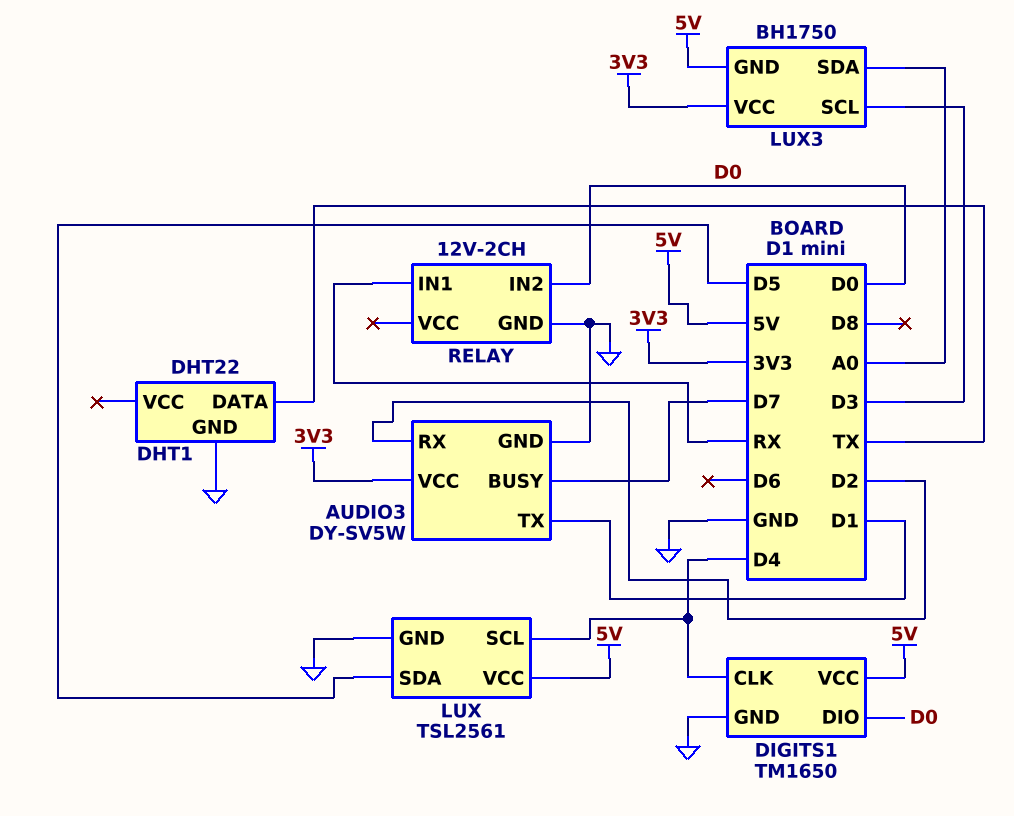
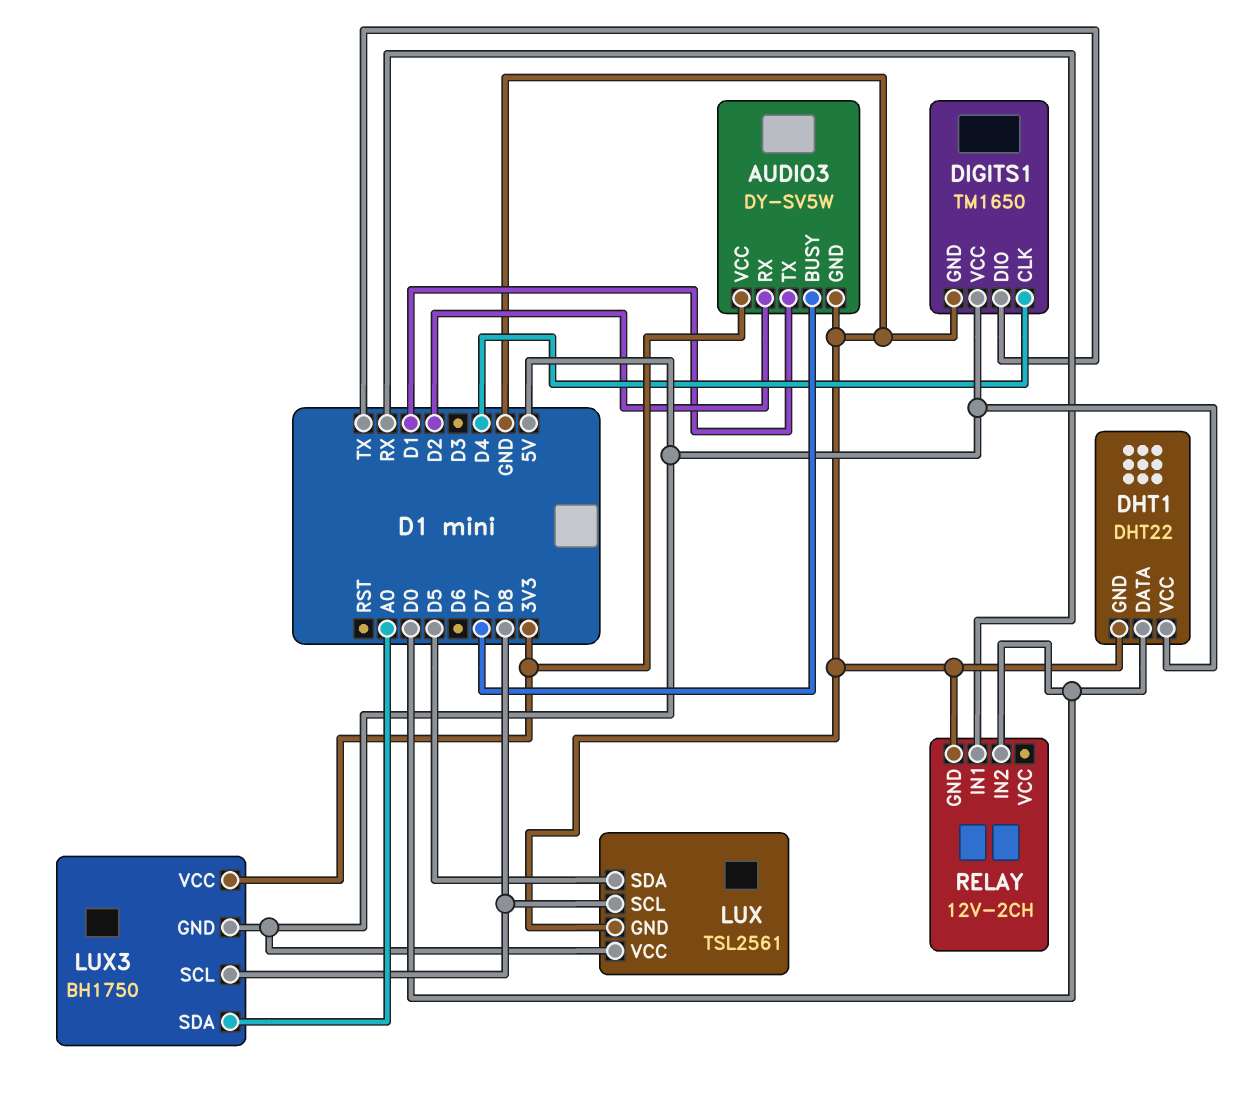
DHT1 pin DATA: TX -> D0
DHT1 pin VCC: none -> 5V
DIGITS1 pin DIO: D0 -> TX
LUX pin SCL: D4 -> D8
LUX3 pin SCL: D3 -> D8

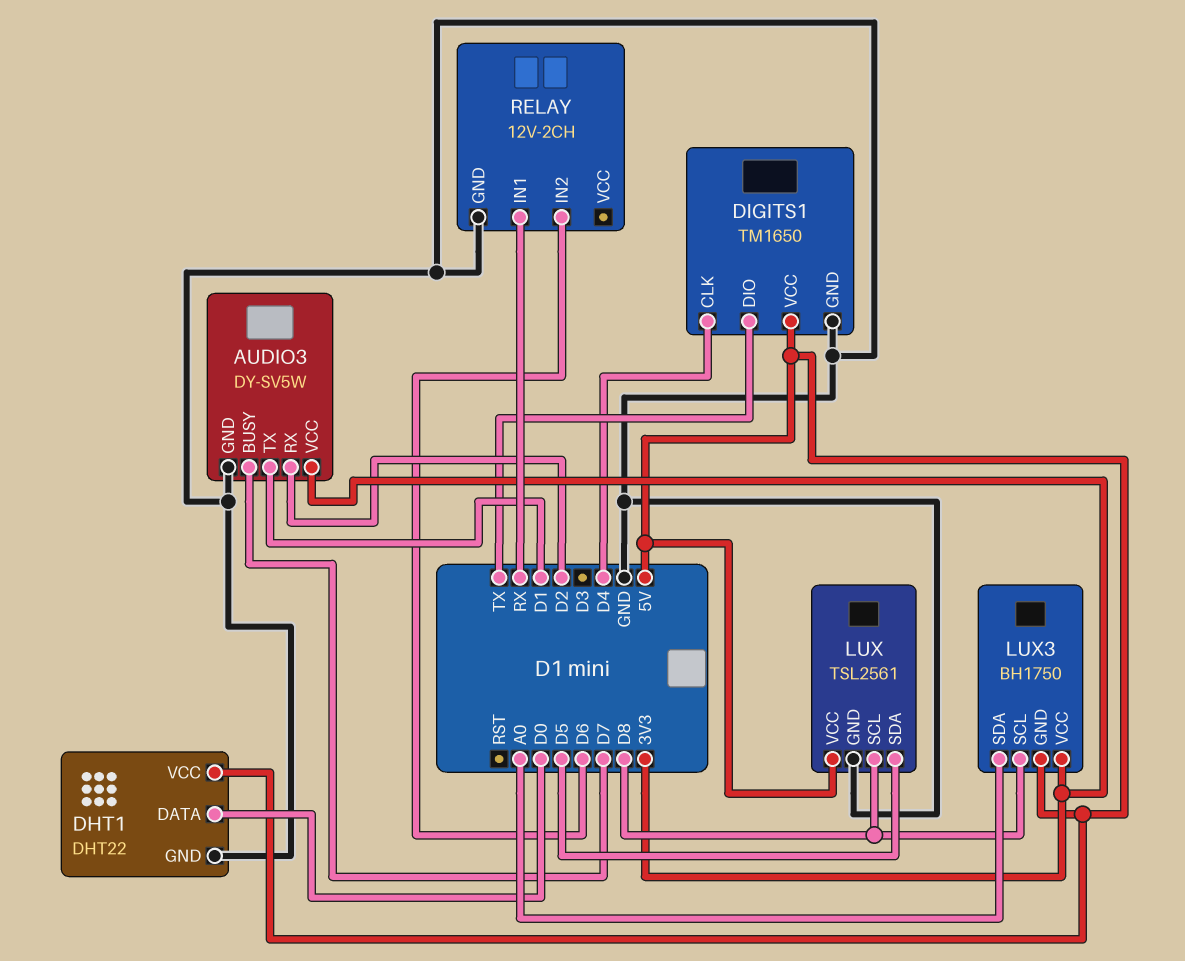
RELAY pin IN2: D0 -> D6

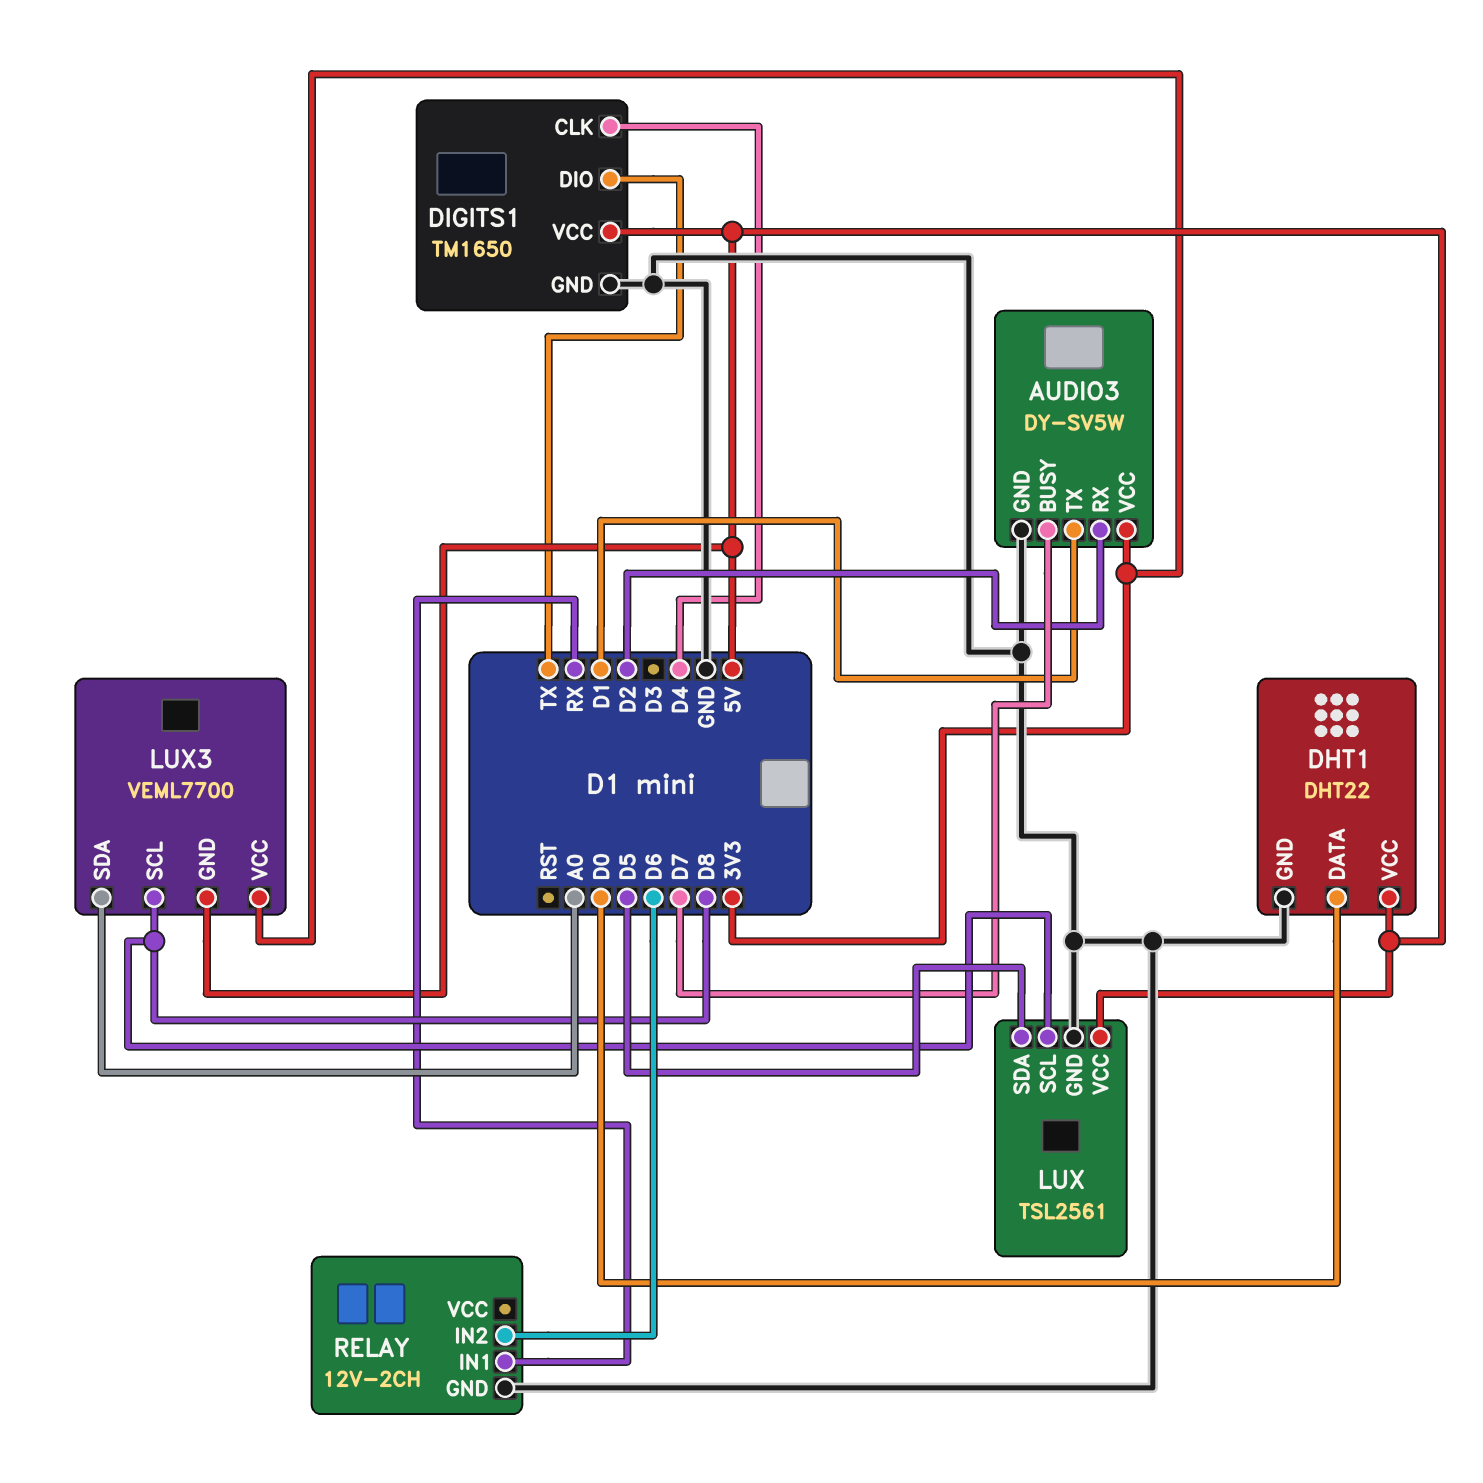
LUX3: BH1750 -> VEML7700

